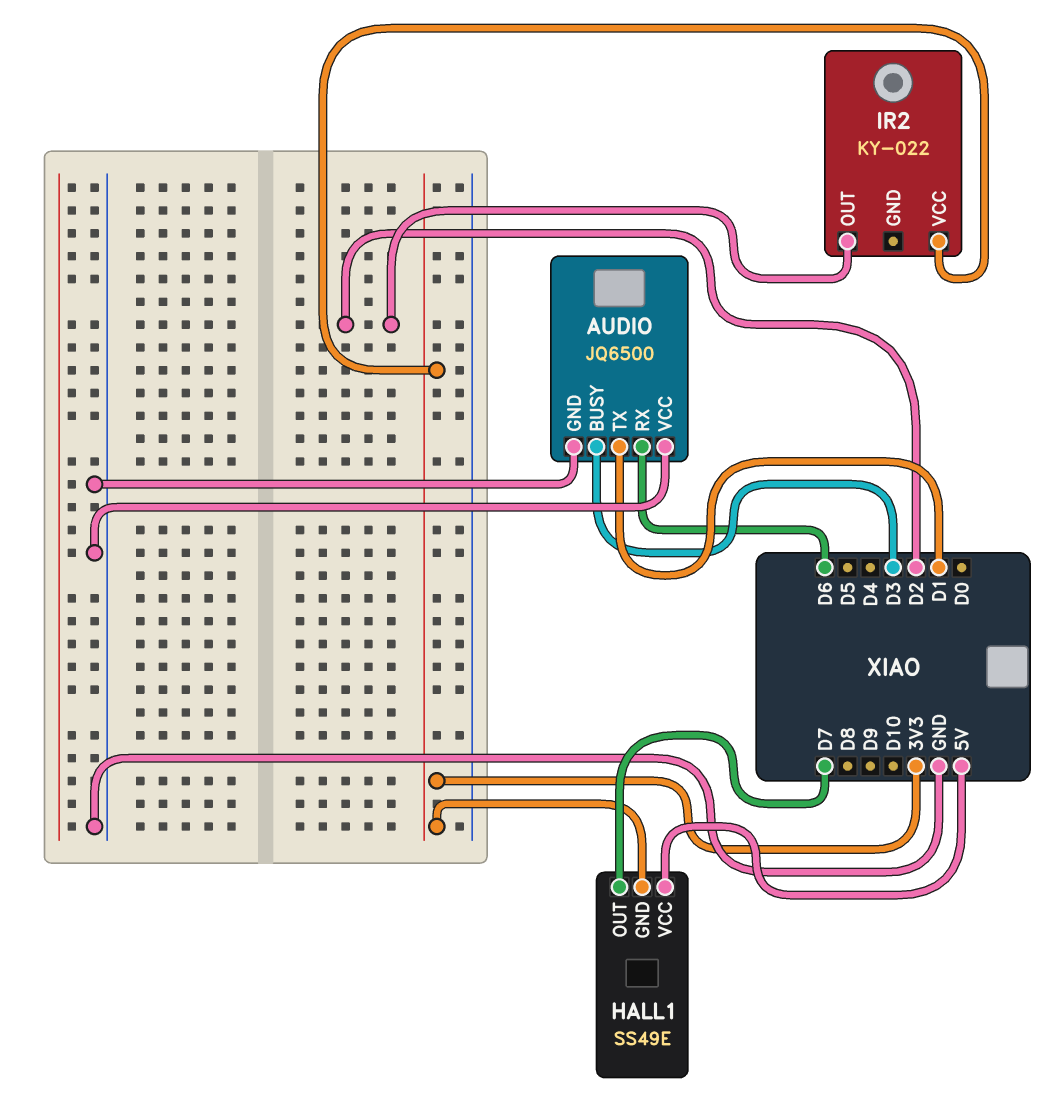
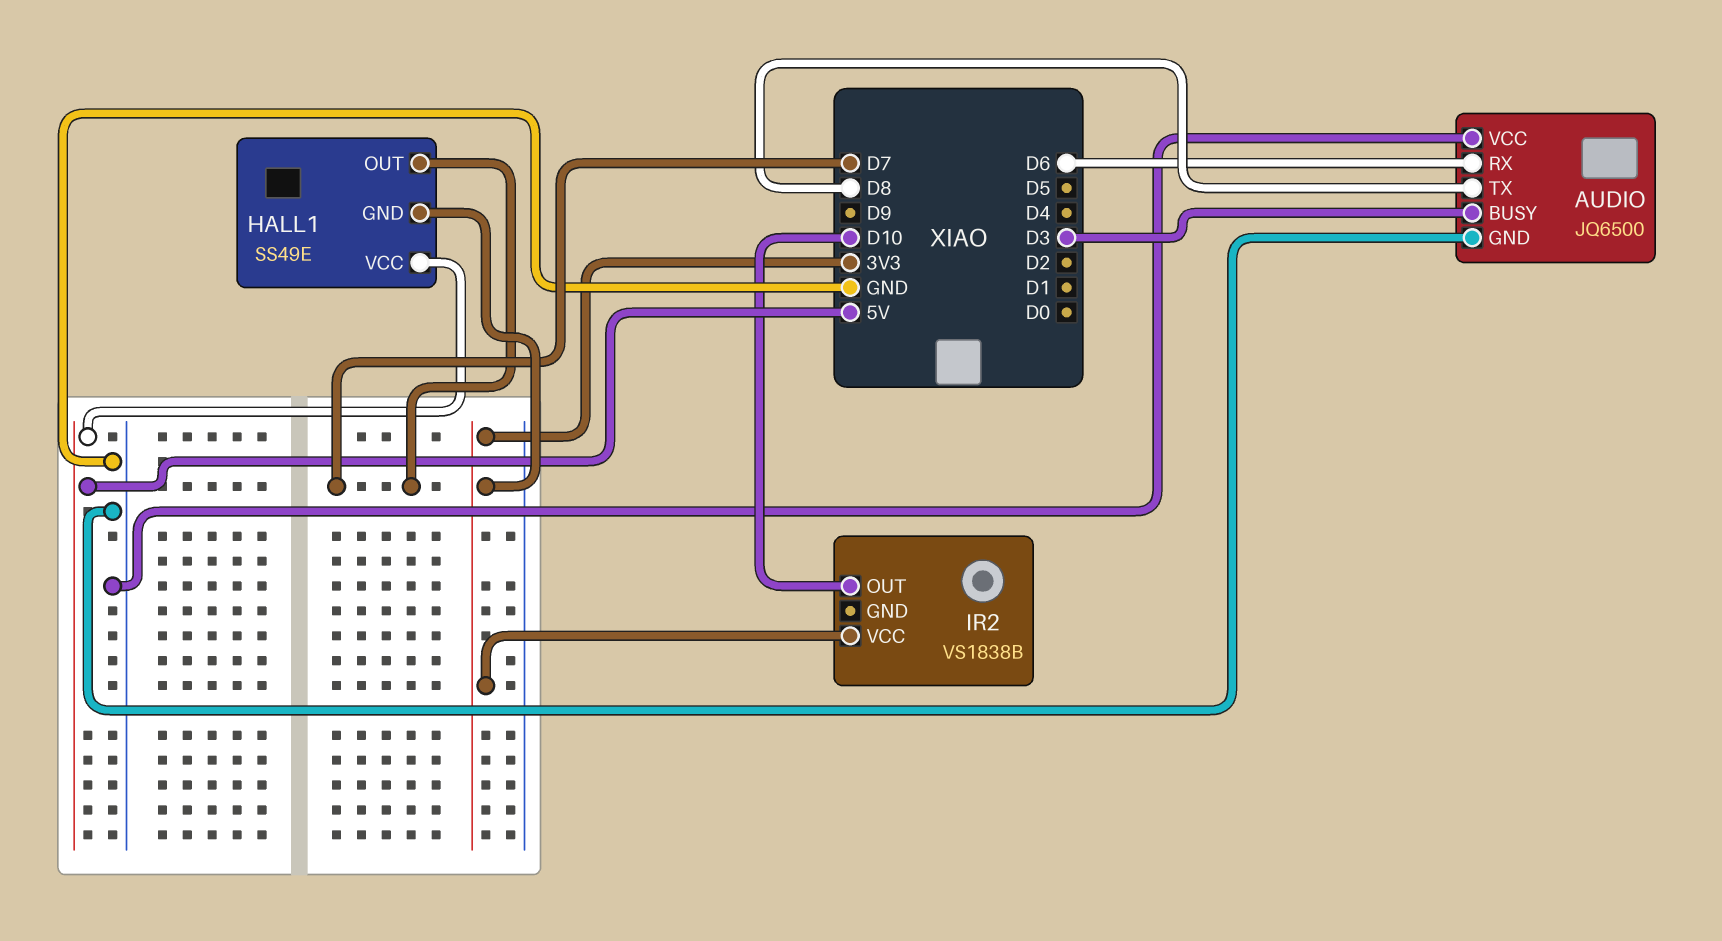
AUDIO pin TX: D1 -> D8
IR2: KY-022 -> VS1838B
IR2 pin OUT: D2 -> D10

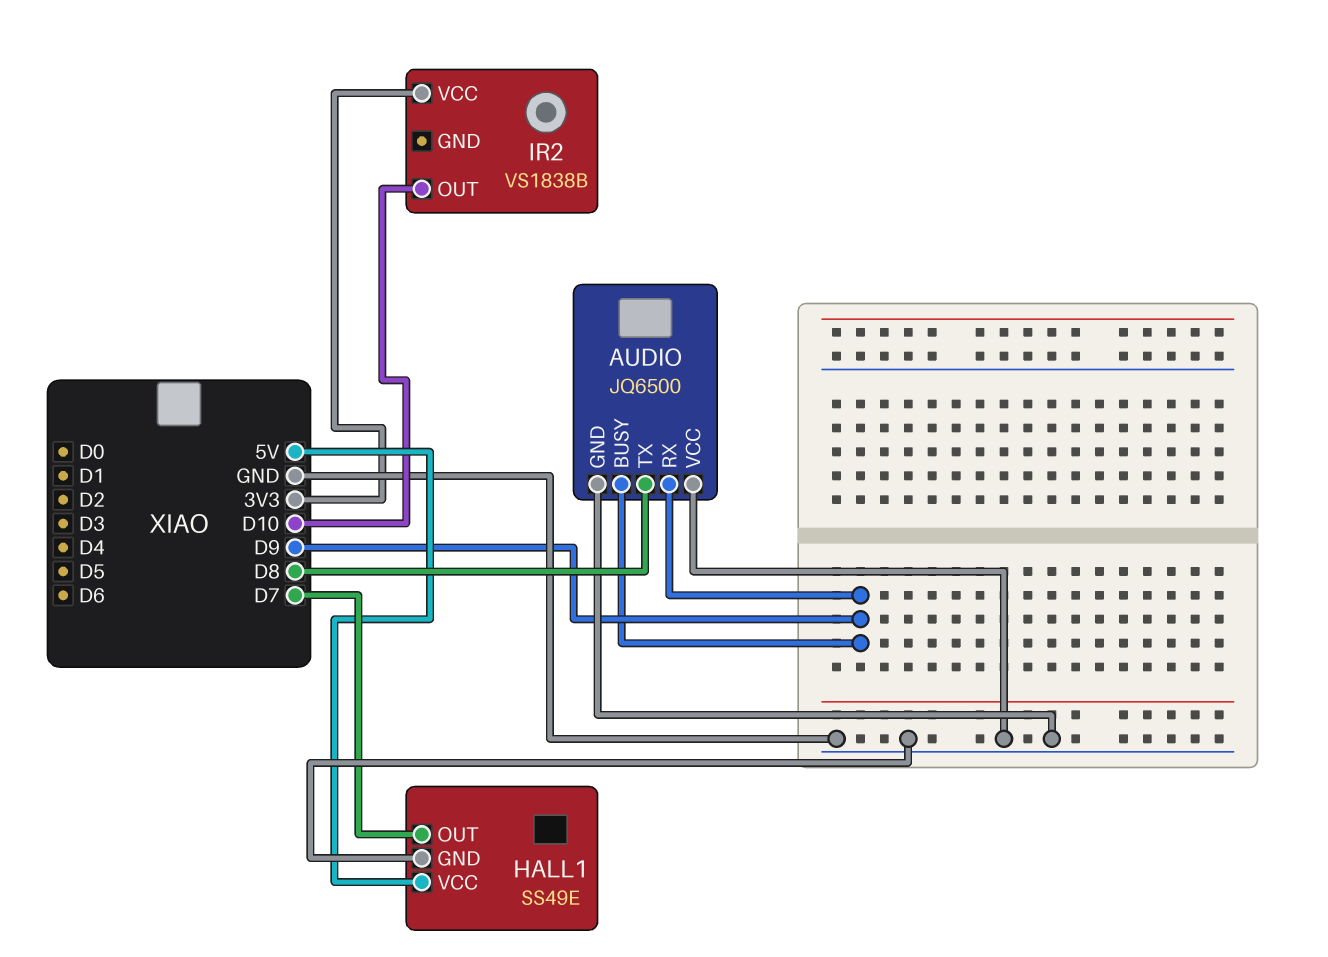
AUDIO pin BUSY: D3 -> D9
AUDIO pin RX: D6 -> D9
HALL1 pin GND: 3V3 -> GND

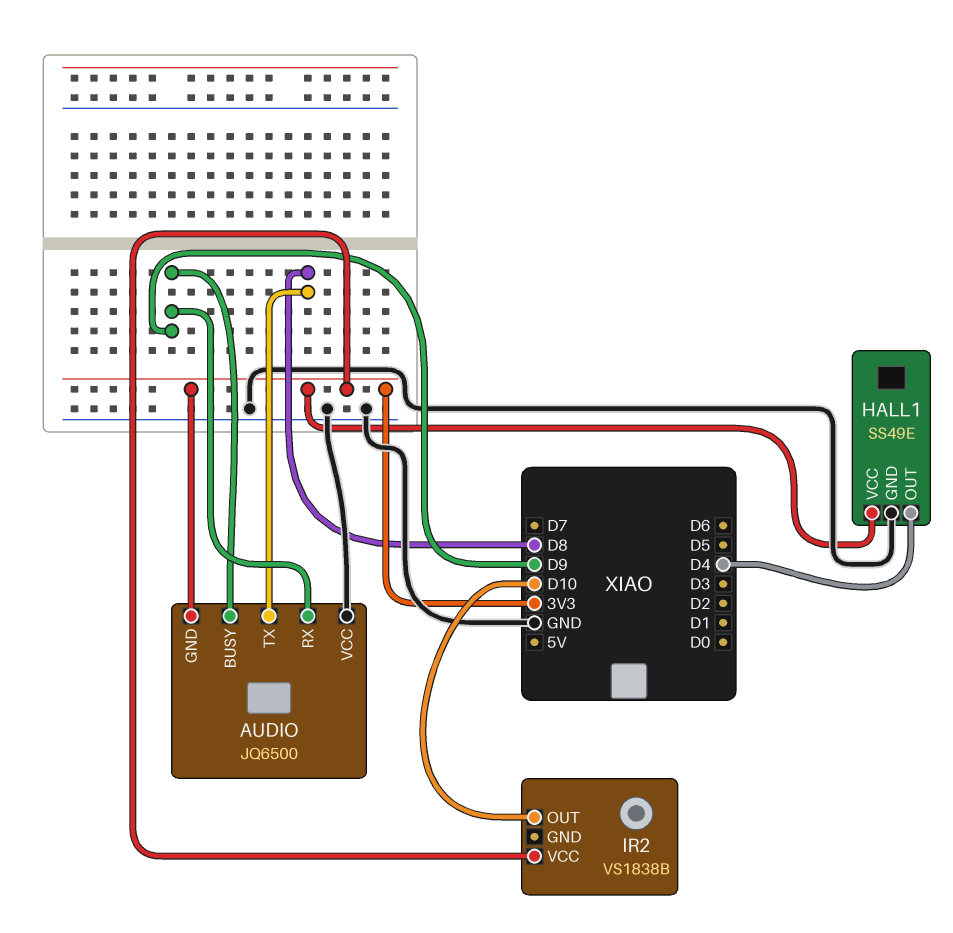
AUDIO pin GND: GND -> 3V3
HALL1 pin OUT: D7 -> D4
HALL1 pin VCC: 5V -> 3V3

